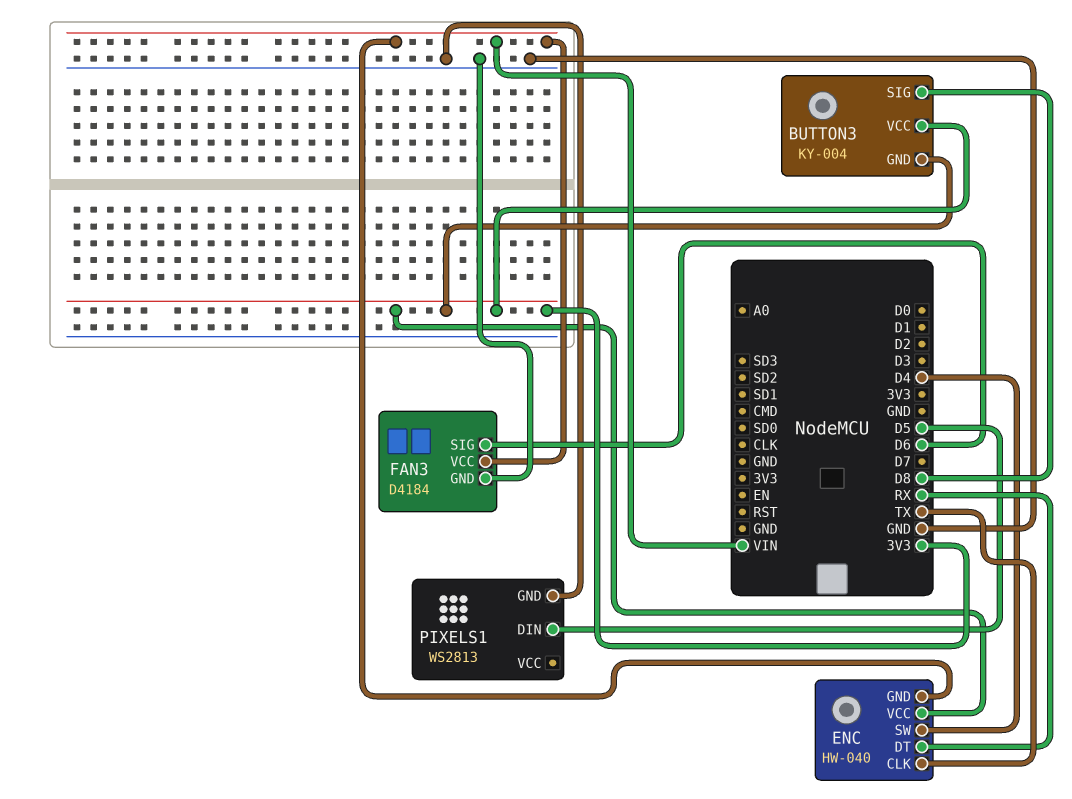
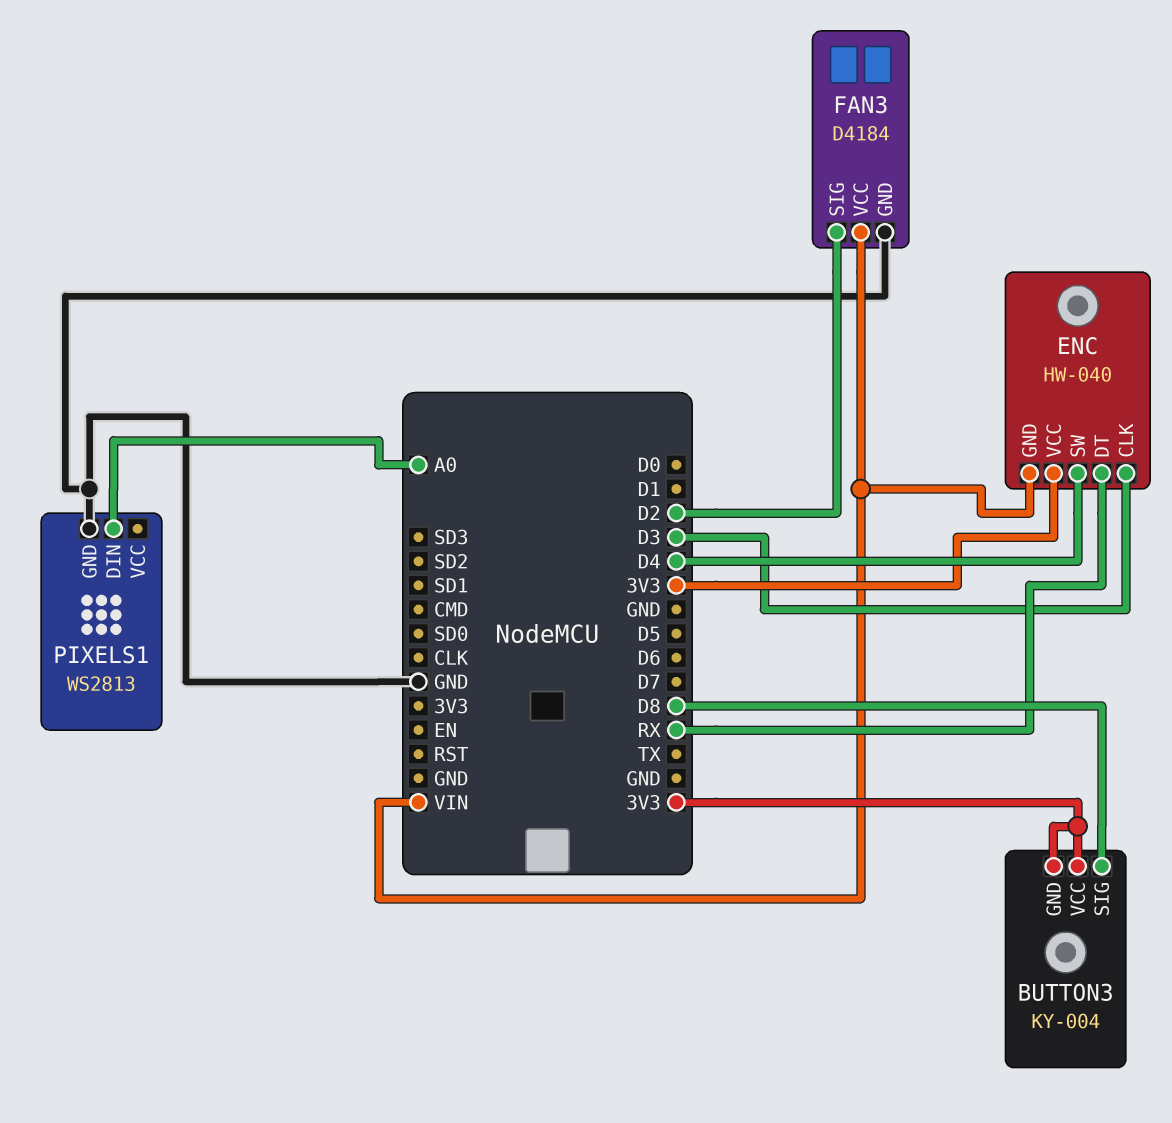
ENC pin CLK: TX -> D3
FAN3 pin SIG: D6 -> D2
PIXELS1 pin DIN: D5 -> A0

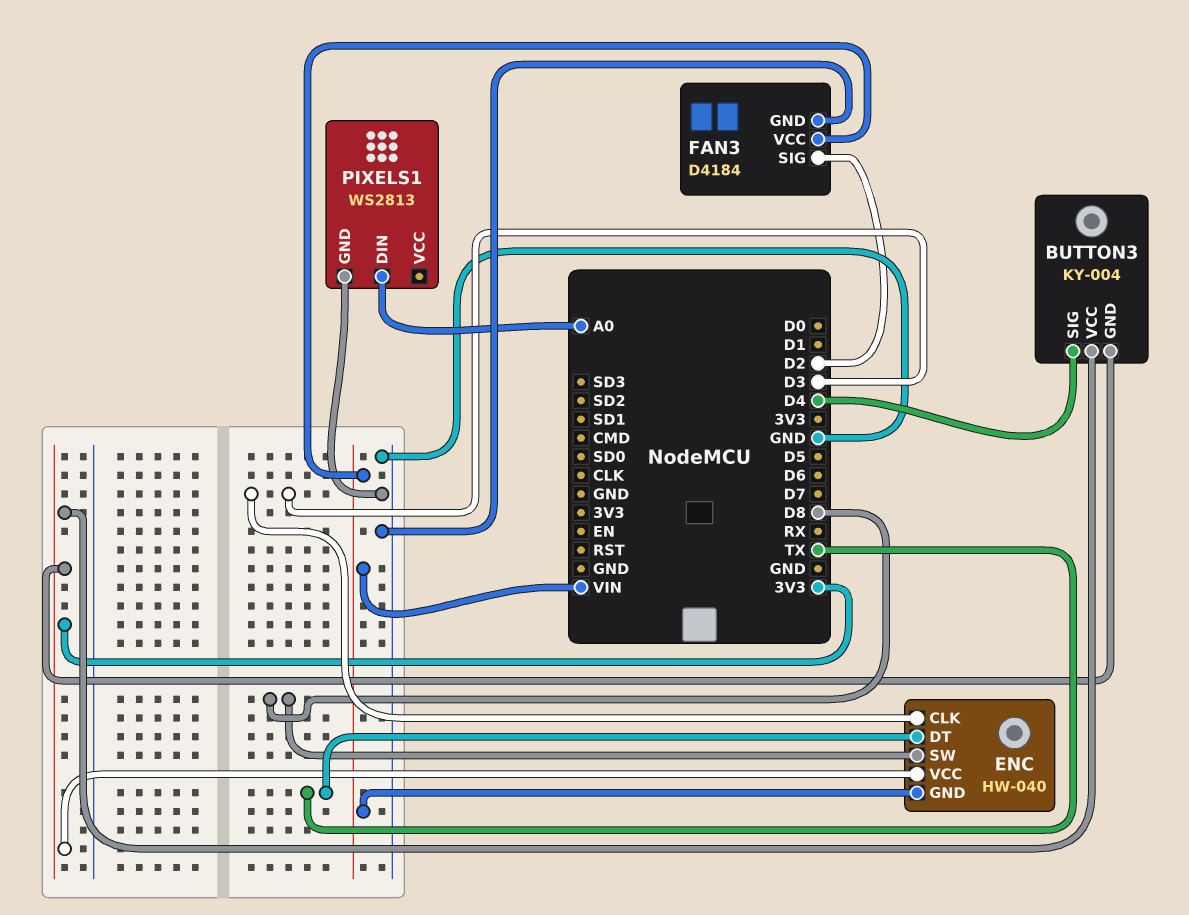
BUTTON3 pin SIG: D8 -> D4
ENC pin DT: RX -> TX
ENC pin SW: D4 -> D8

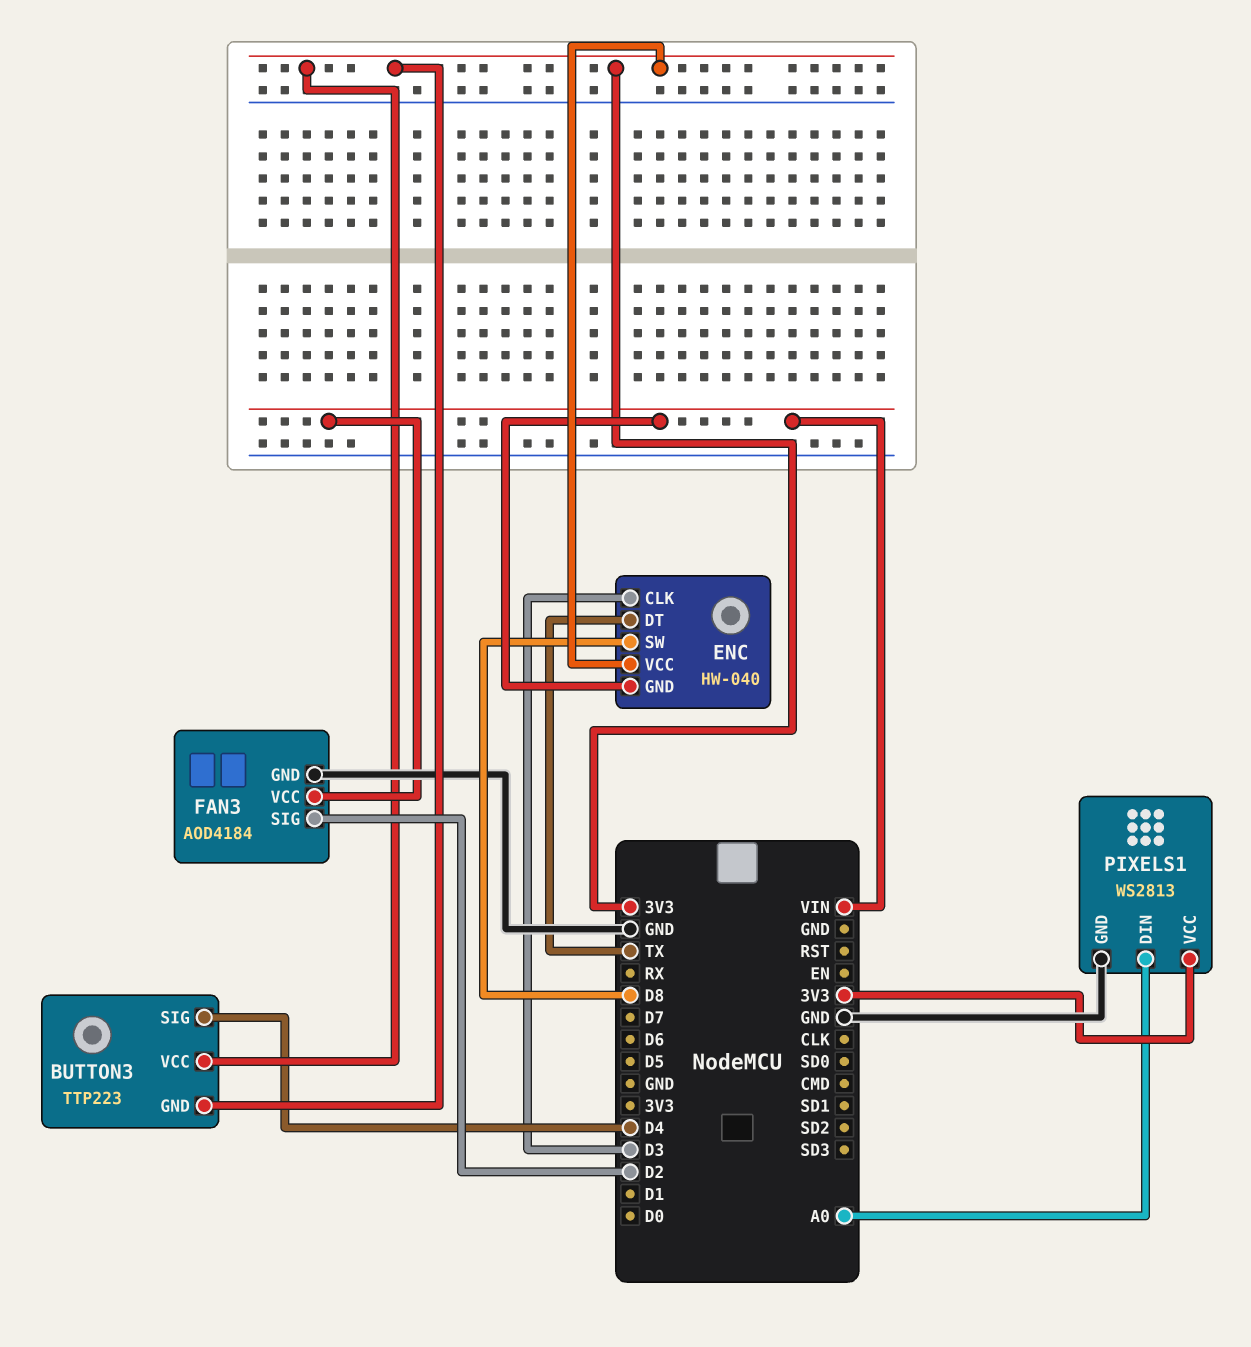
BUTTON3: KY-004 -> TTP223
FAN3: D4184 -> AOD4184
PIXELS1 pin VCC: none -> 3V3

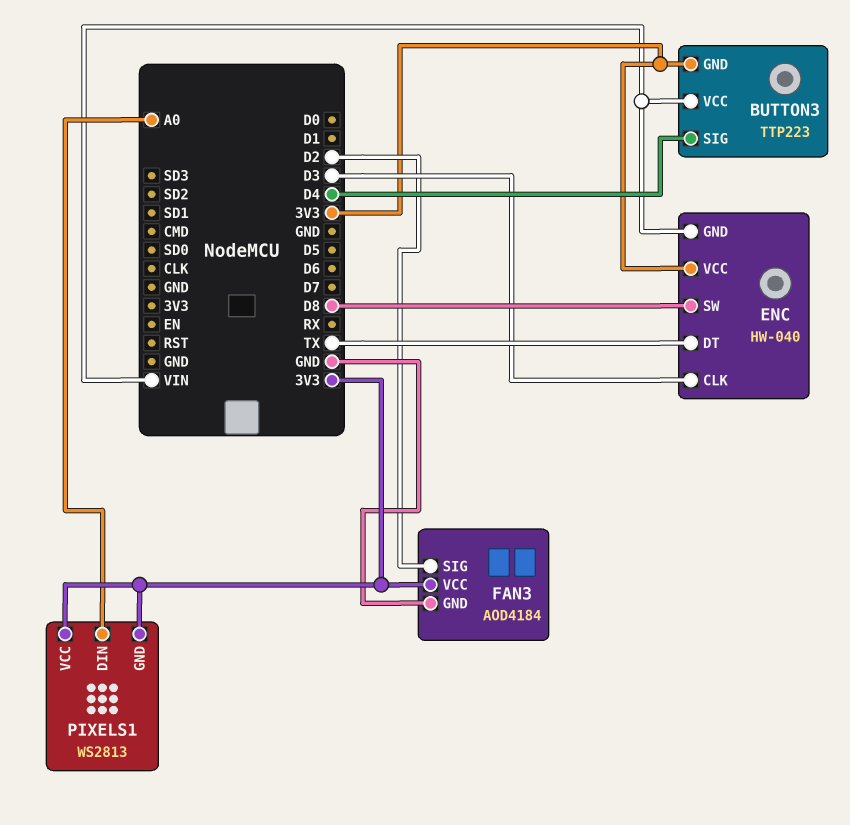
BUTTON3 pin VCC: 3V3 -> VIN
FAN3 pin VCC: VIN -> 3V3
PIXELS1 pin GND: GND -> 3V3

